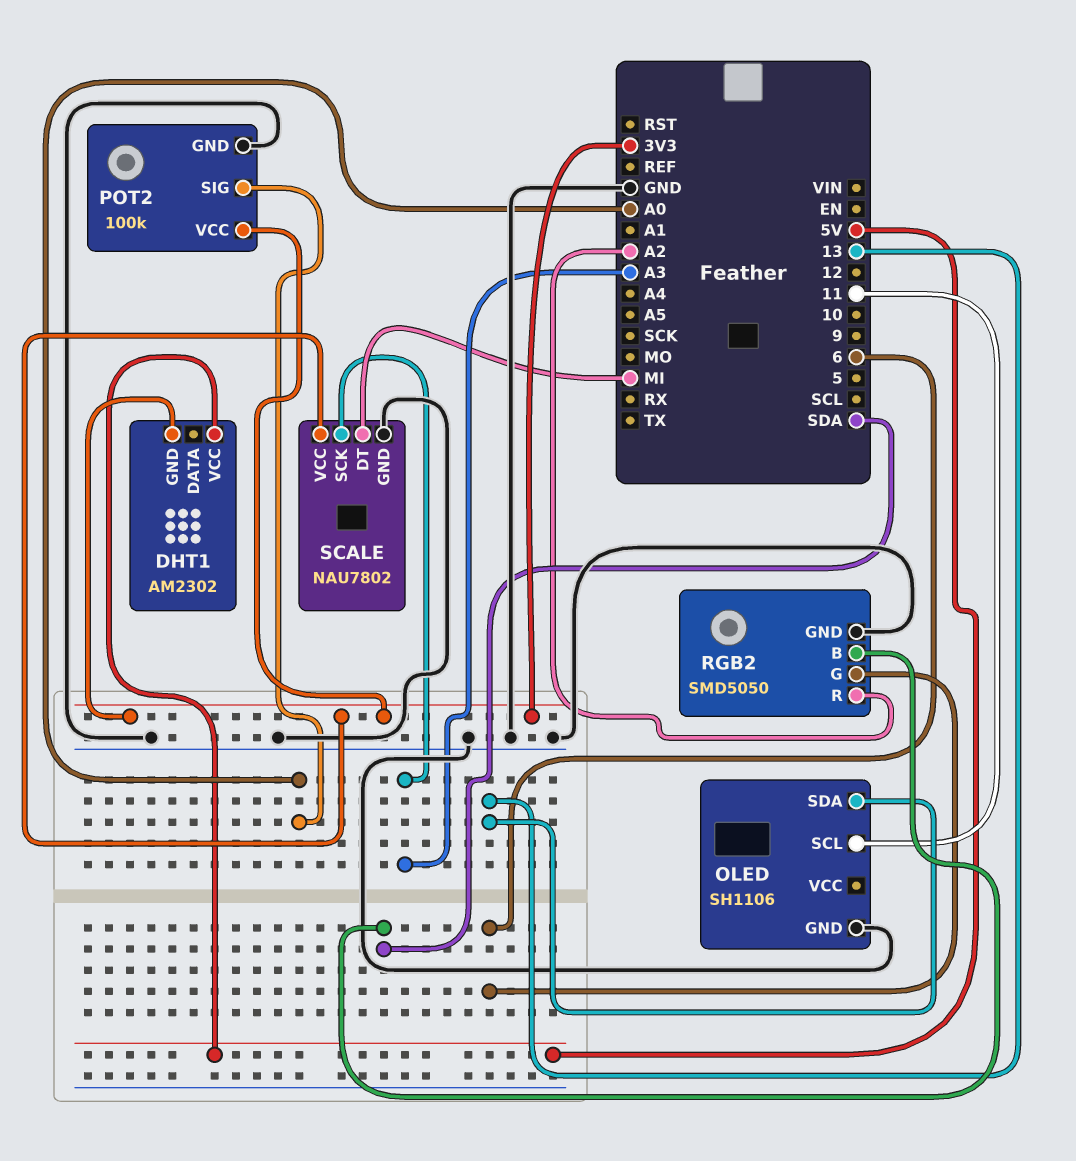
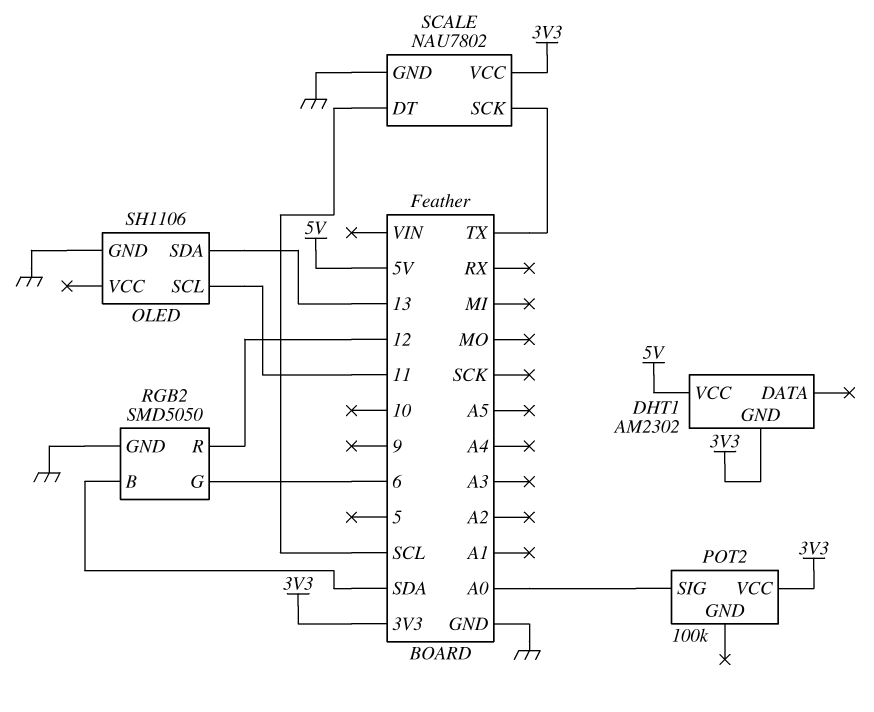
POT2 pin GND: GND -> none
RGB2 pin R: A2 -> 12
SCALE pin DT: MI -> SCL
SCALE pin SCK: A3 -> TX

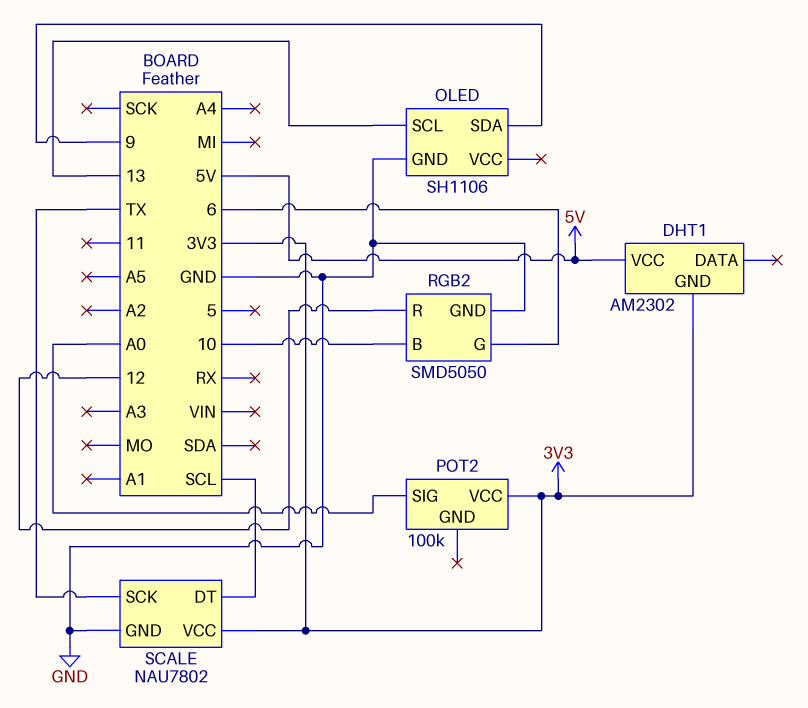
OLED pin SCL: 11 -> 13
OLED pin SDA: 13 -> 9
RGB2 pin B: SDA -> 10

